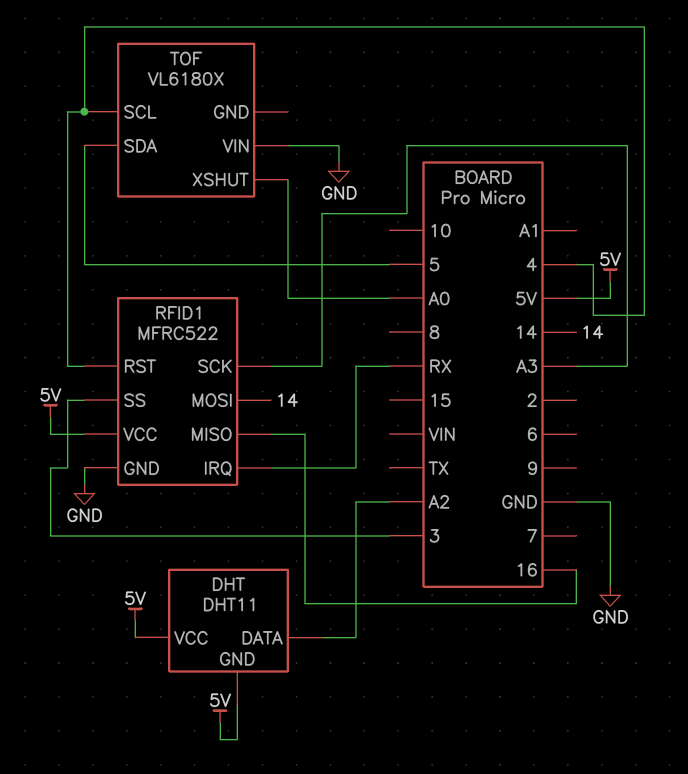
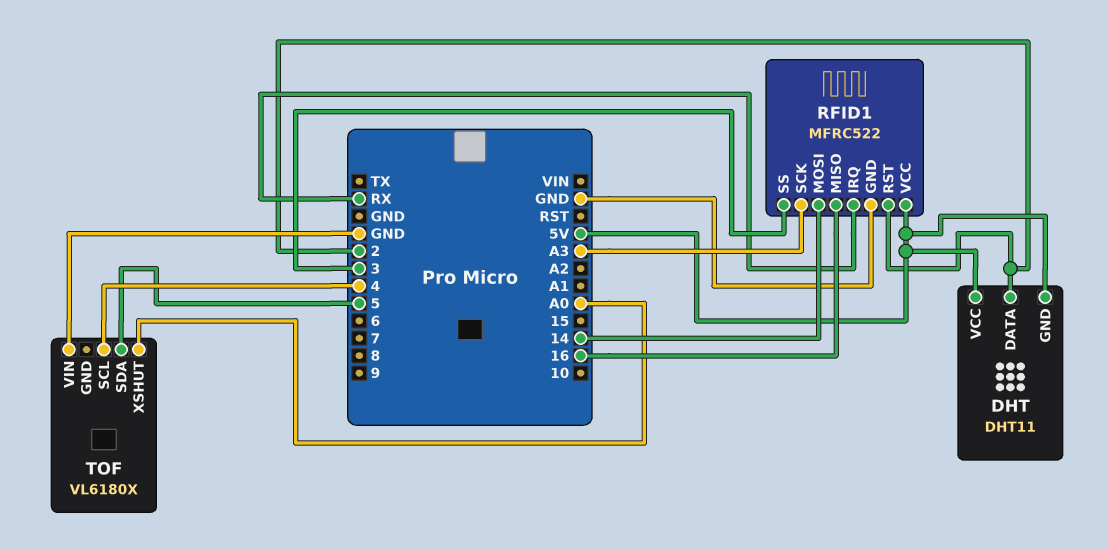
DHT pin DATA: A2 -> 2
RFID1 pin RST: 4 -> 2

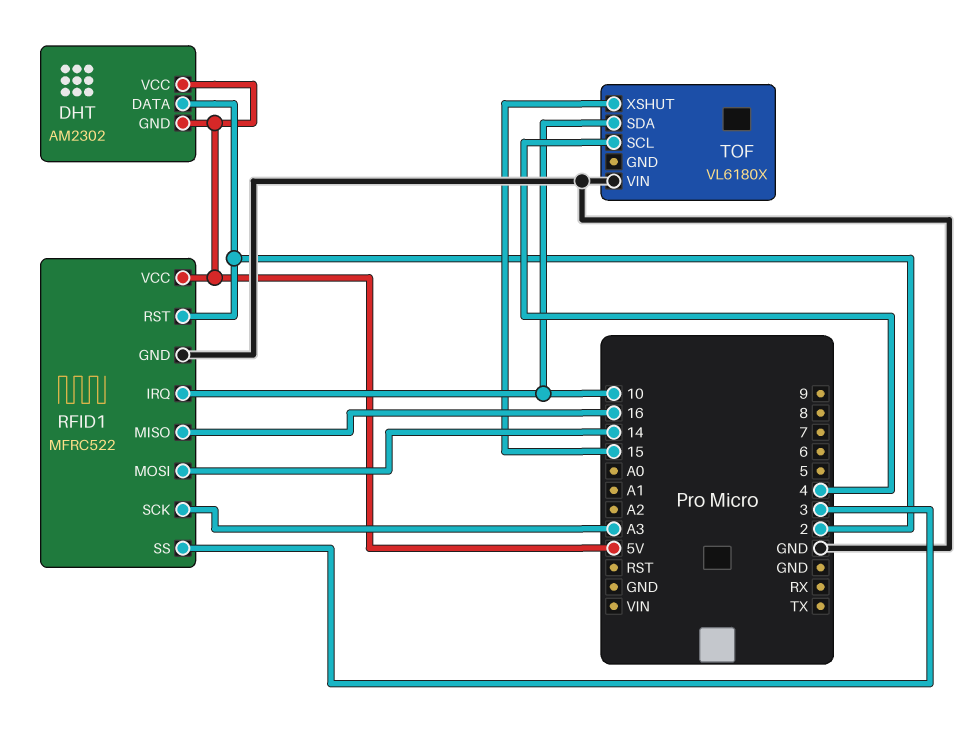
DHT: DHT11 -> AM2302
RFID1 pin IRQ: RX -> 10
TOF pin SDA: 5 -> 10
TOF pin XSHUT: A0 -> 15

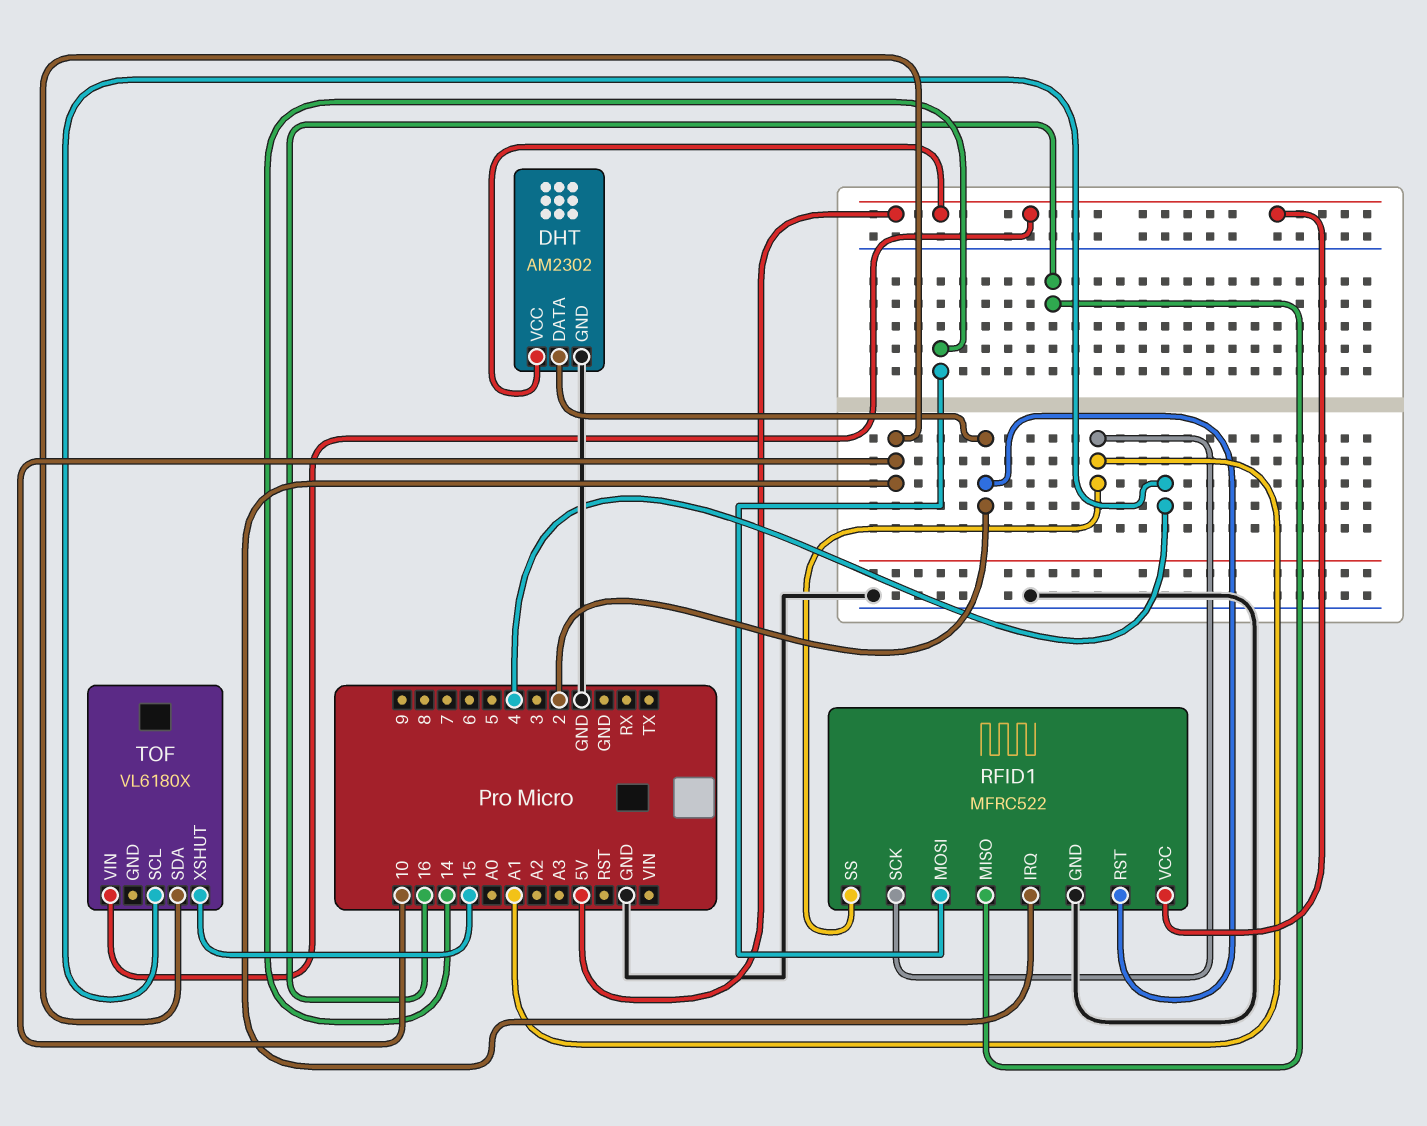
DHT pin GND: 5V -> GND
RFID1 pin SCK: A3 -> A1
RFID1 pin SS: 3 -> A1
TOF pin VIN: GND -> 5V

